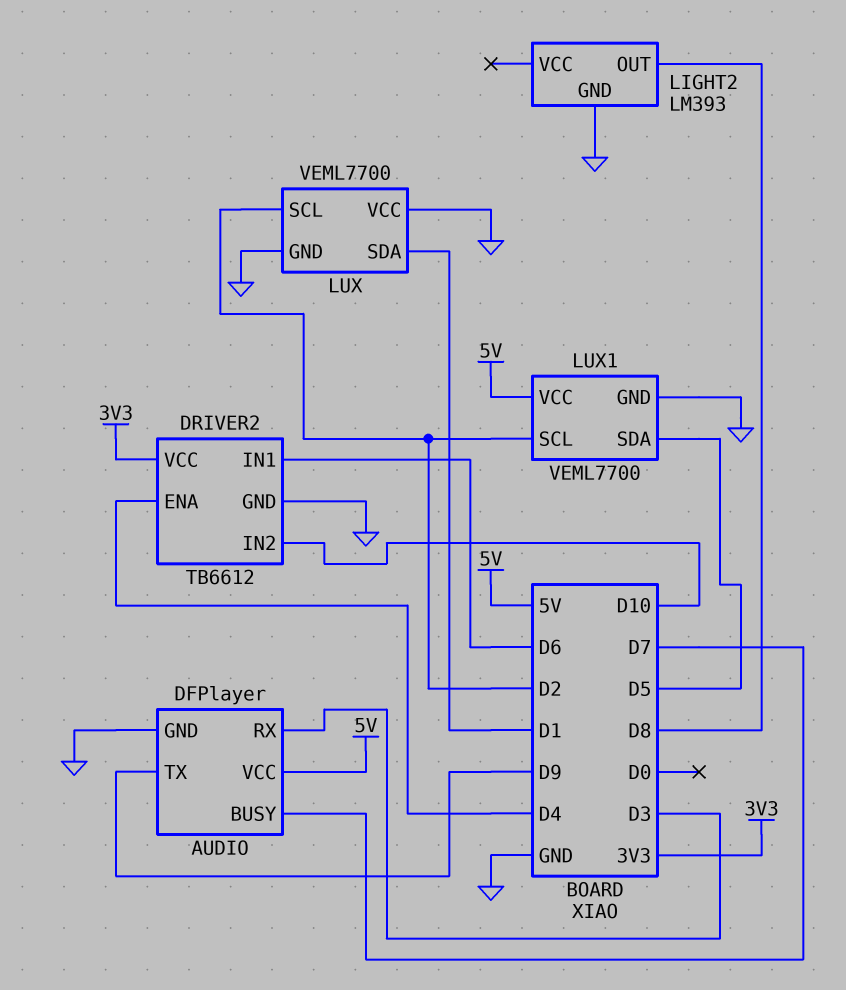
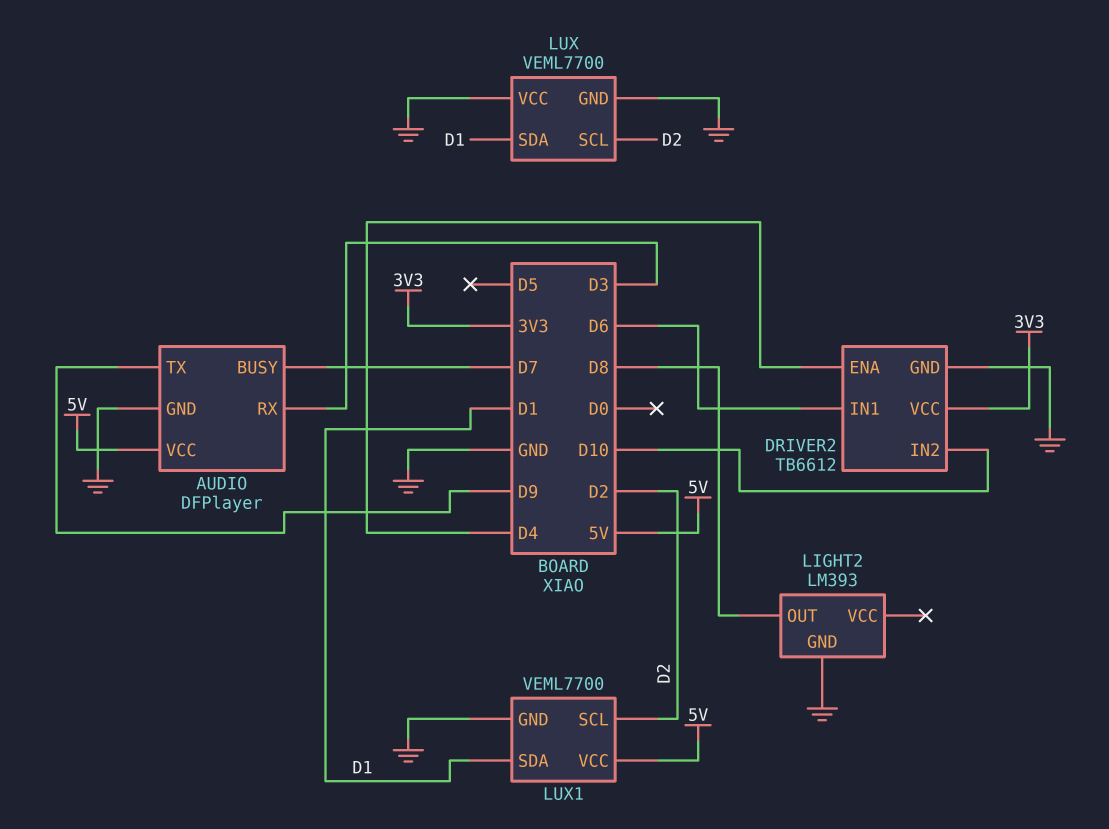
LUX1 pin SDA: D5 -> D1

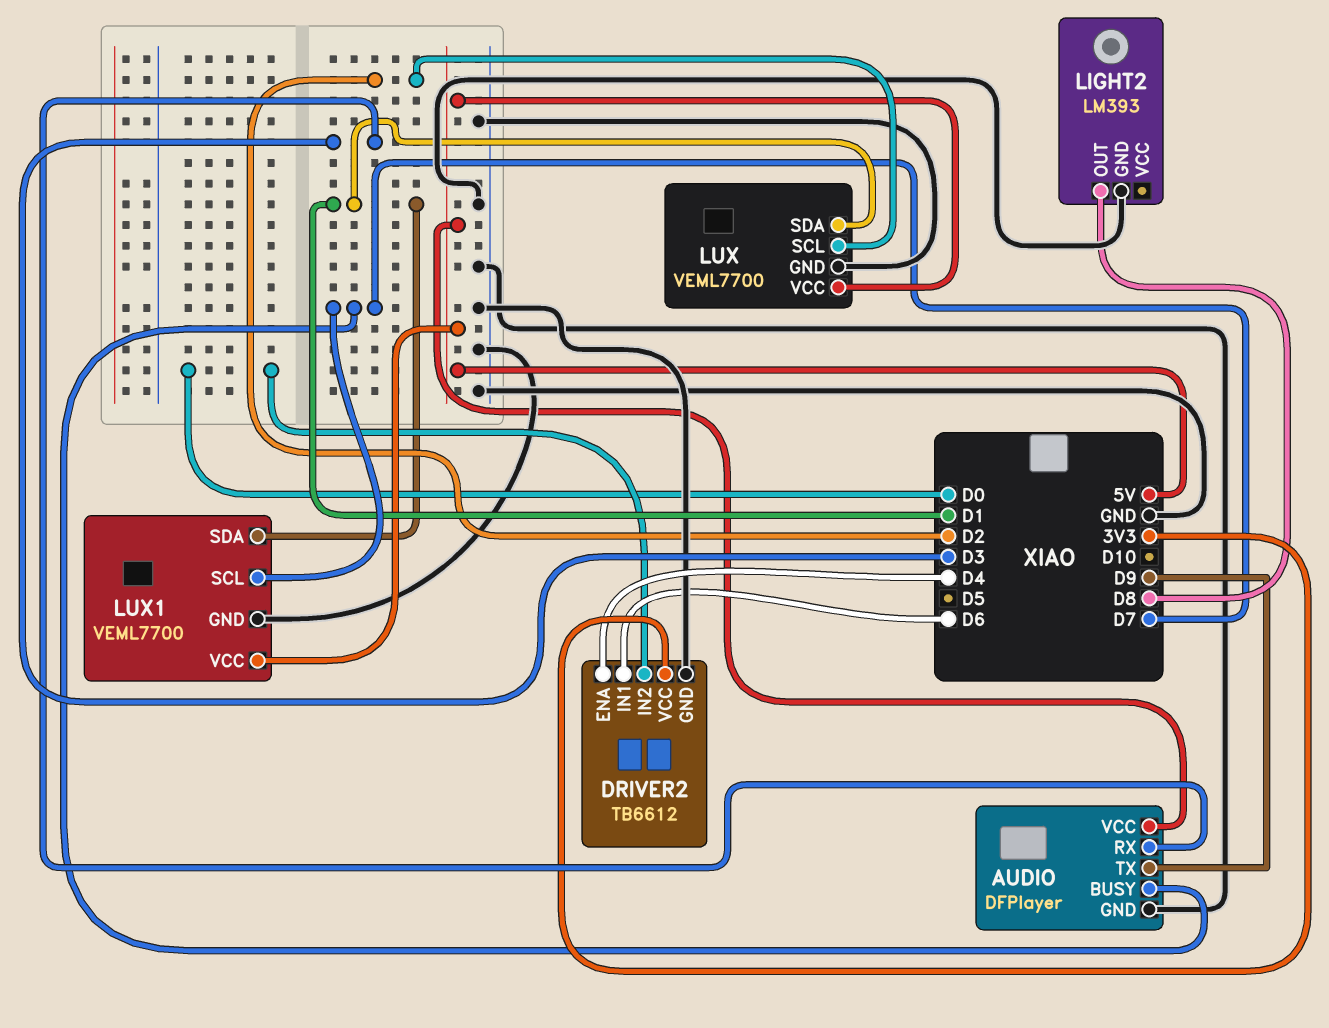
DRIVER2 pin IN2: D10 -> D0
LUX pin VCC: GND -> 5V
LUX1 pin SCL: D2 -> D7

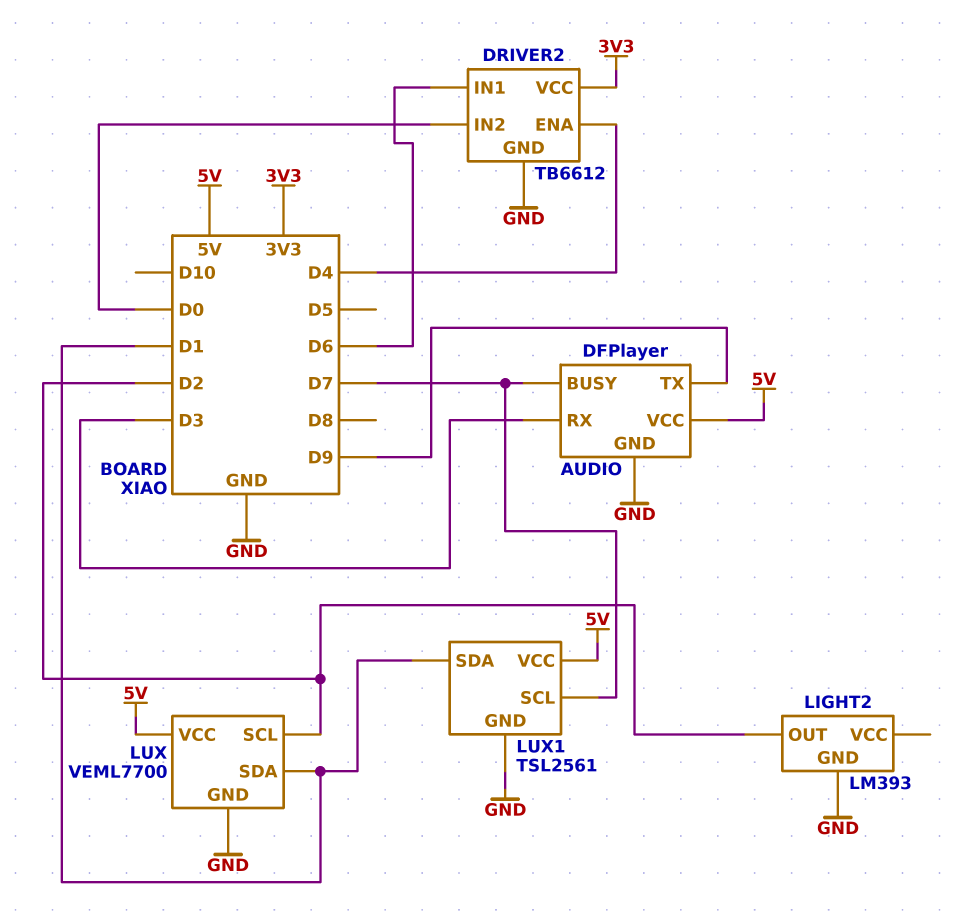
LIGHT2 pin OUT: D8 -> D2
LUX1: VEML7700 -> TSL2561

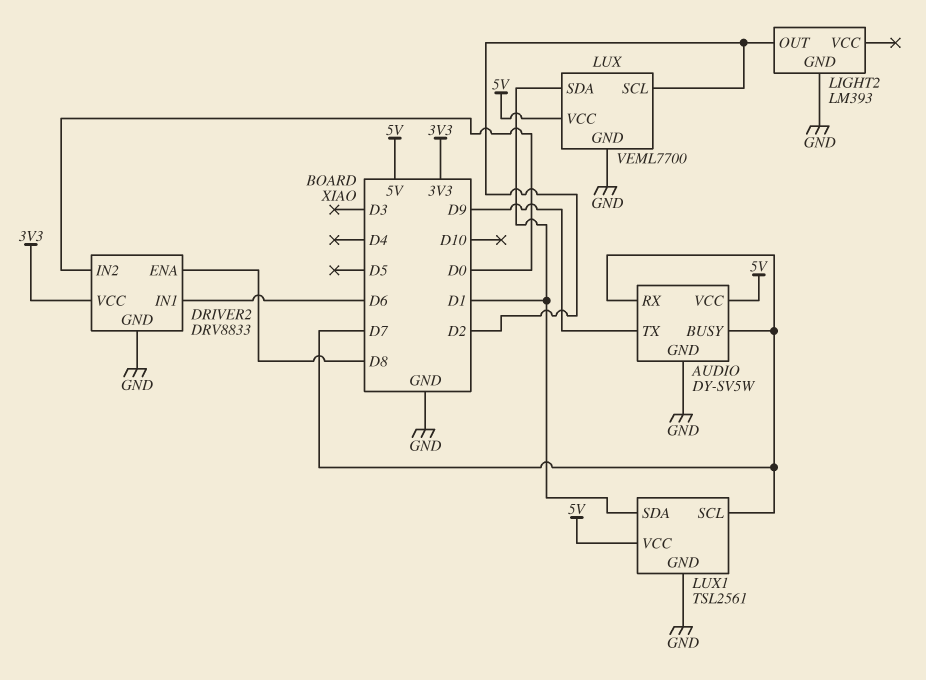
AUDIO: DFPlayer -> DY-SV5W
AUDIO pin RX: D3 -> D7
DRIVER2: TB6612 -> DRV8833
DRIVER2 pin ENA: D4 -> D8

